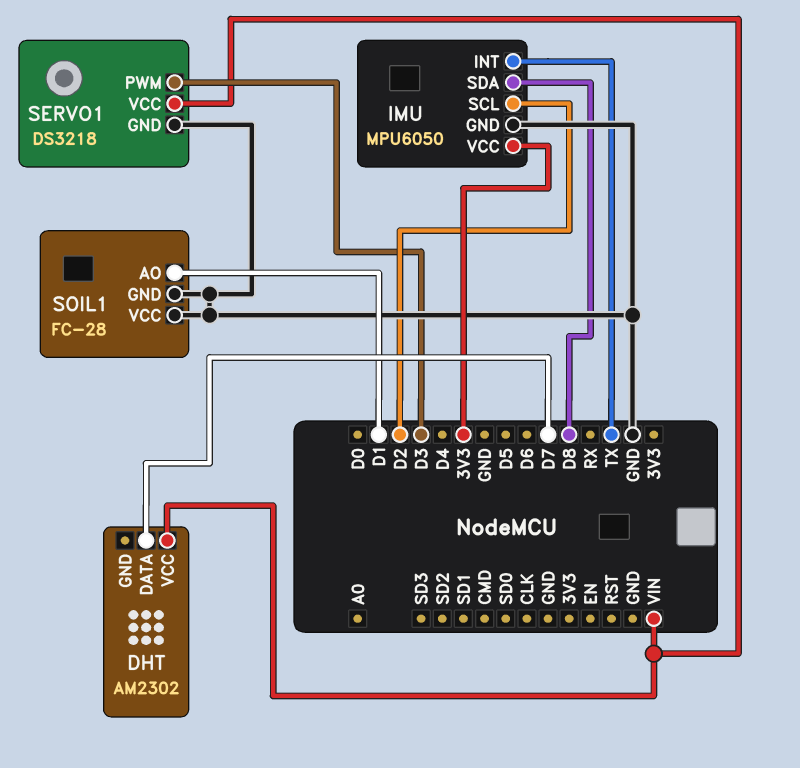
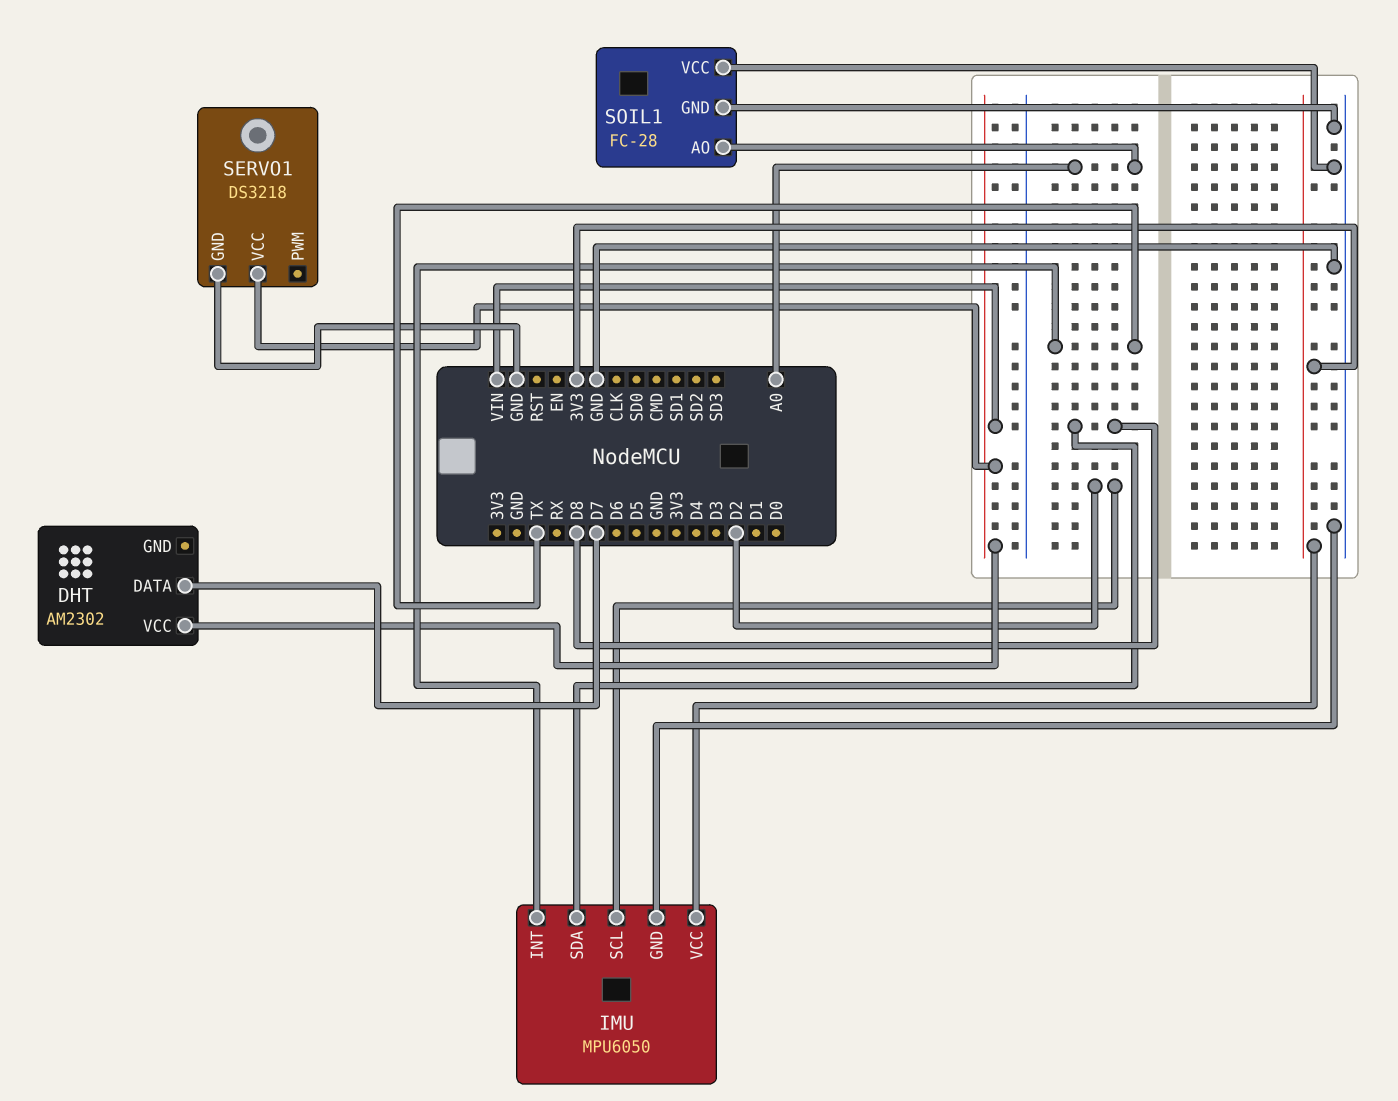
SERVO1 pin PWM: D3 -> none
SOIL1 pin AO: D1 -> A0

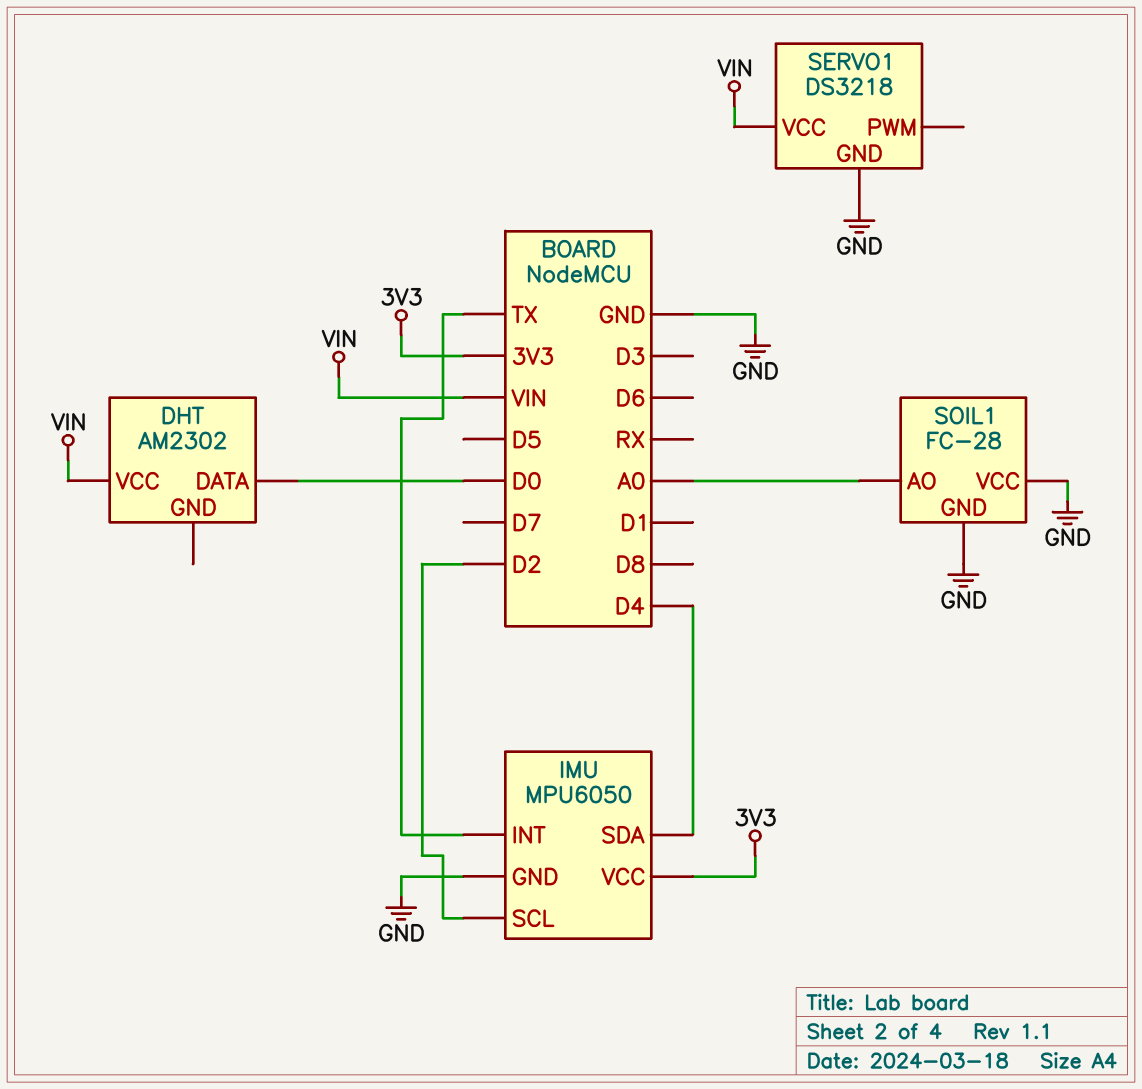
DHT pin DATA: D7 -> D0
IMU pin SDA: D8 -> D4

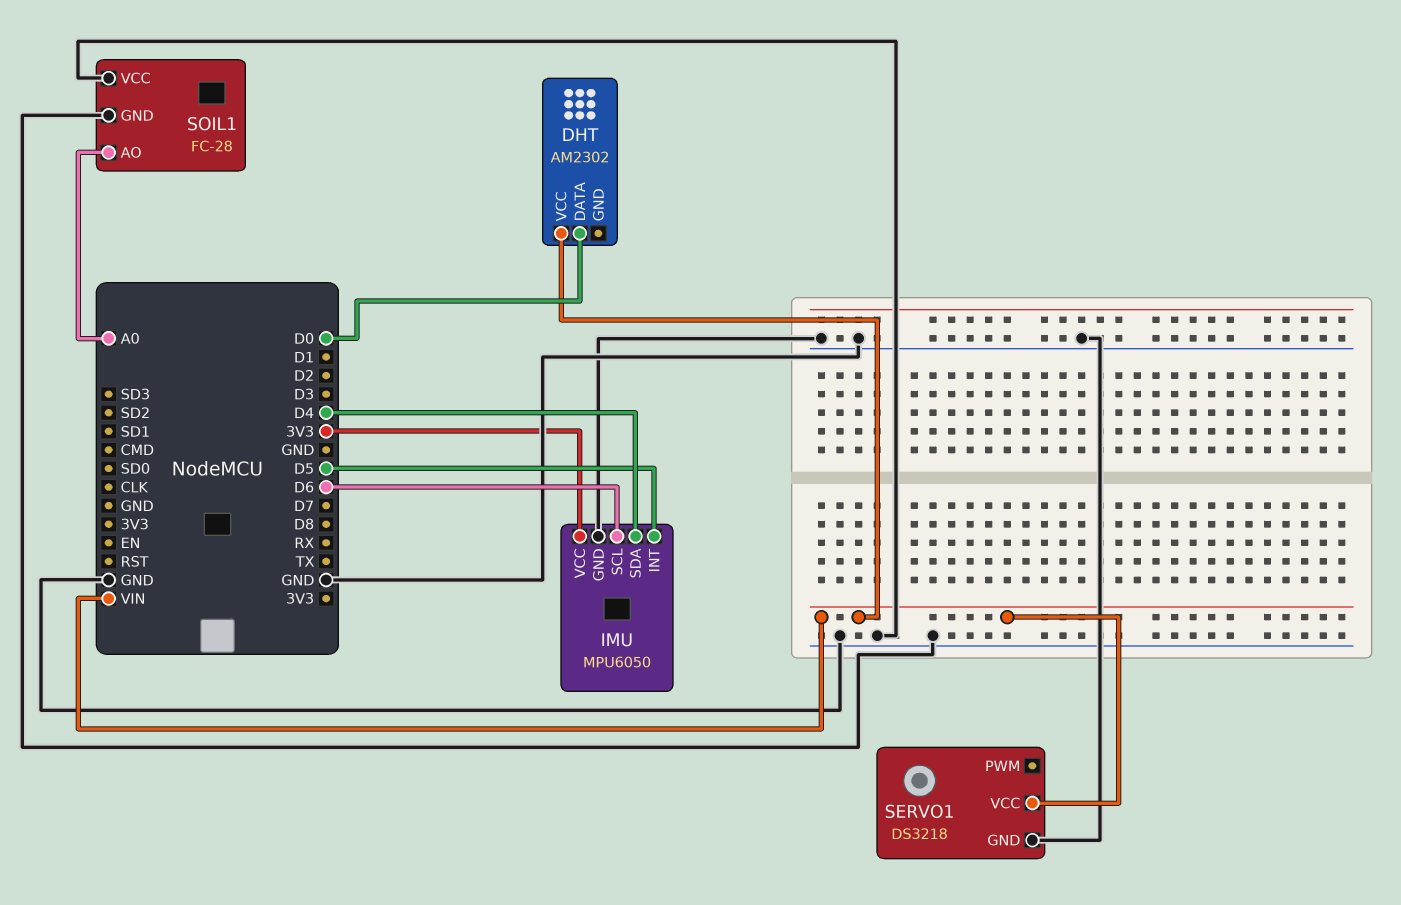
IMU pin INT: TX -> D5
IMU pin SCL: D2 -> D6

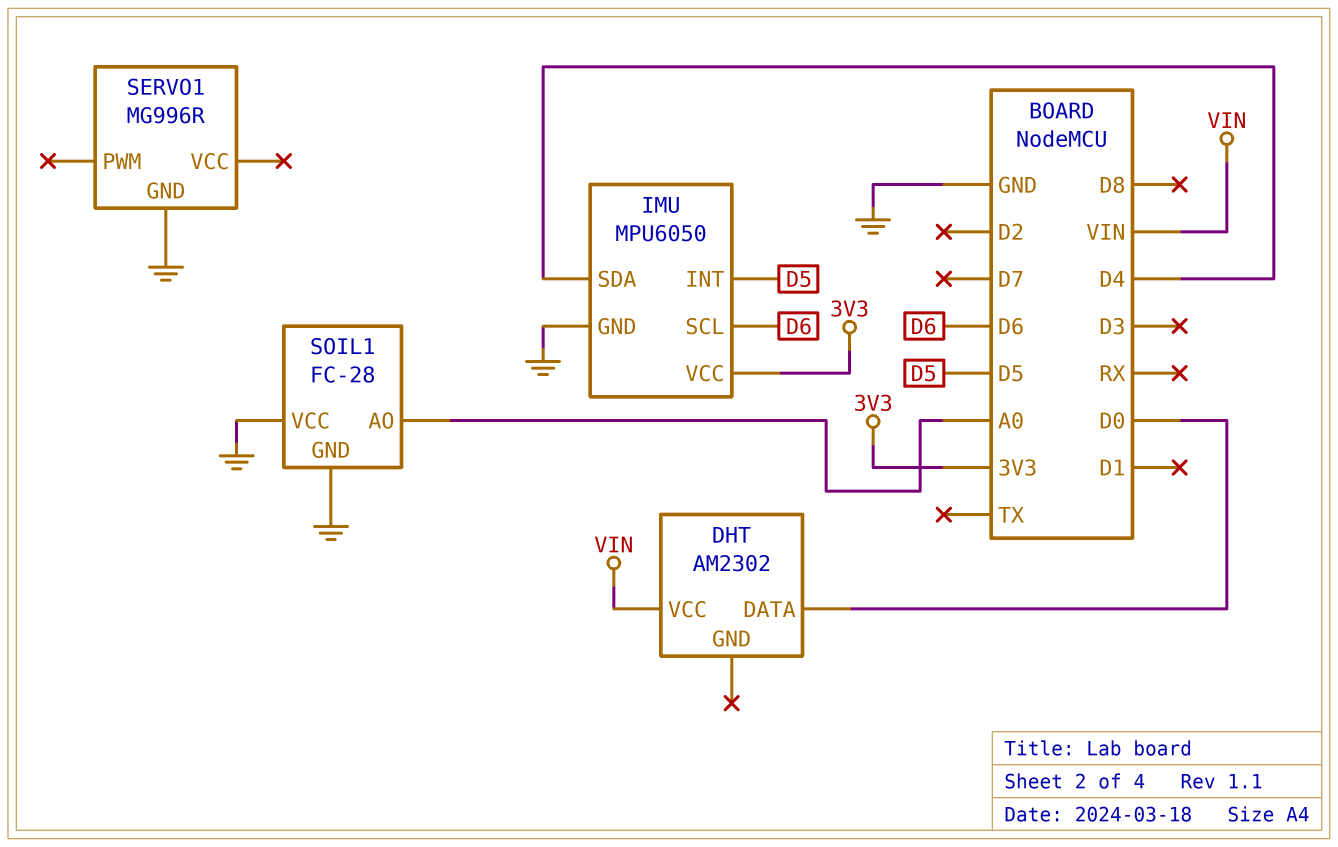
SERVO1: DS3218 -> MG996R
SERVO1 pin VCC: VIN -> none

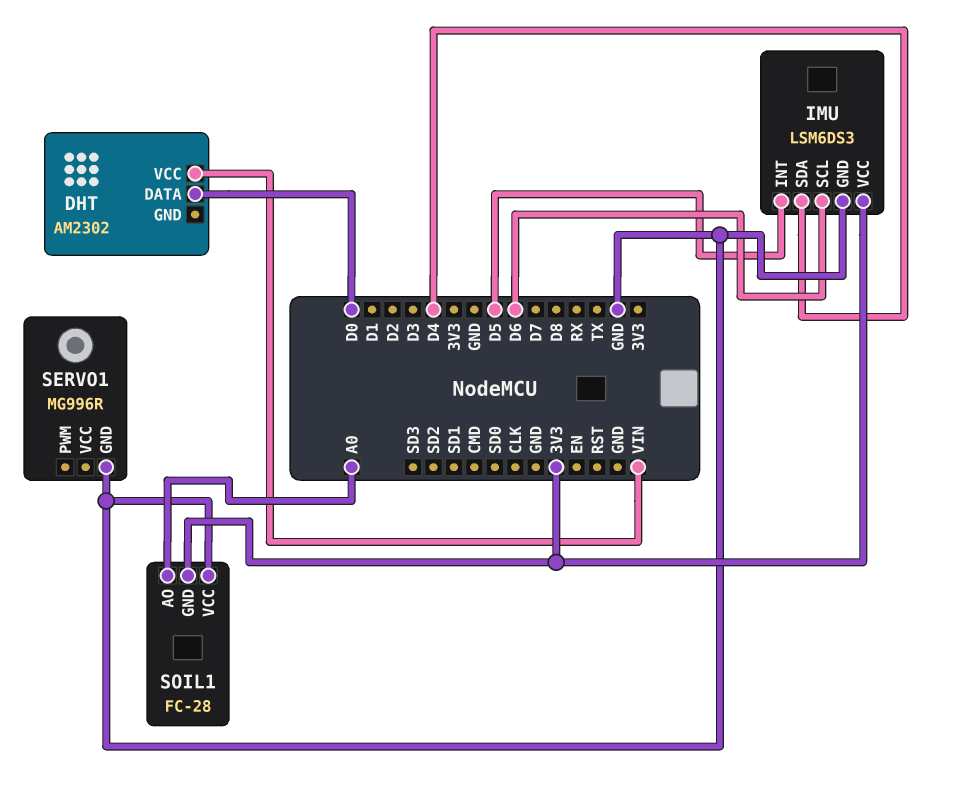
IMU: MPU6050 -> LSM6DS3
SOIL1 pin GND: GND -> 3V3

